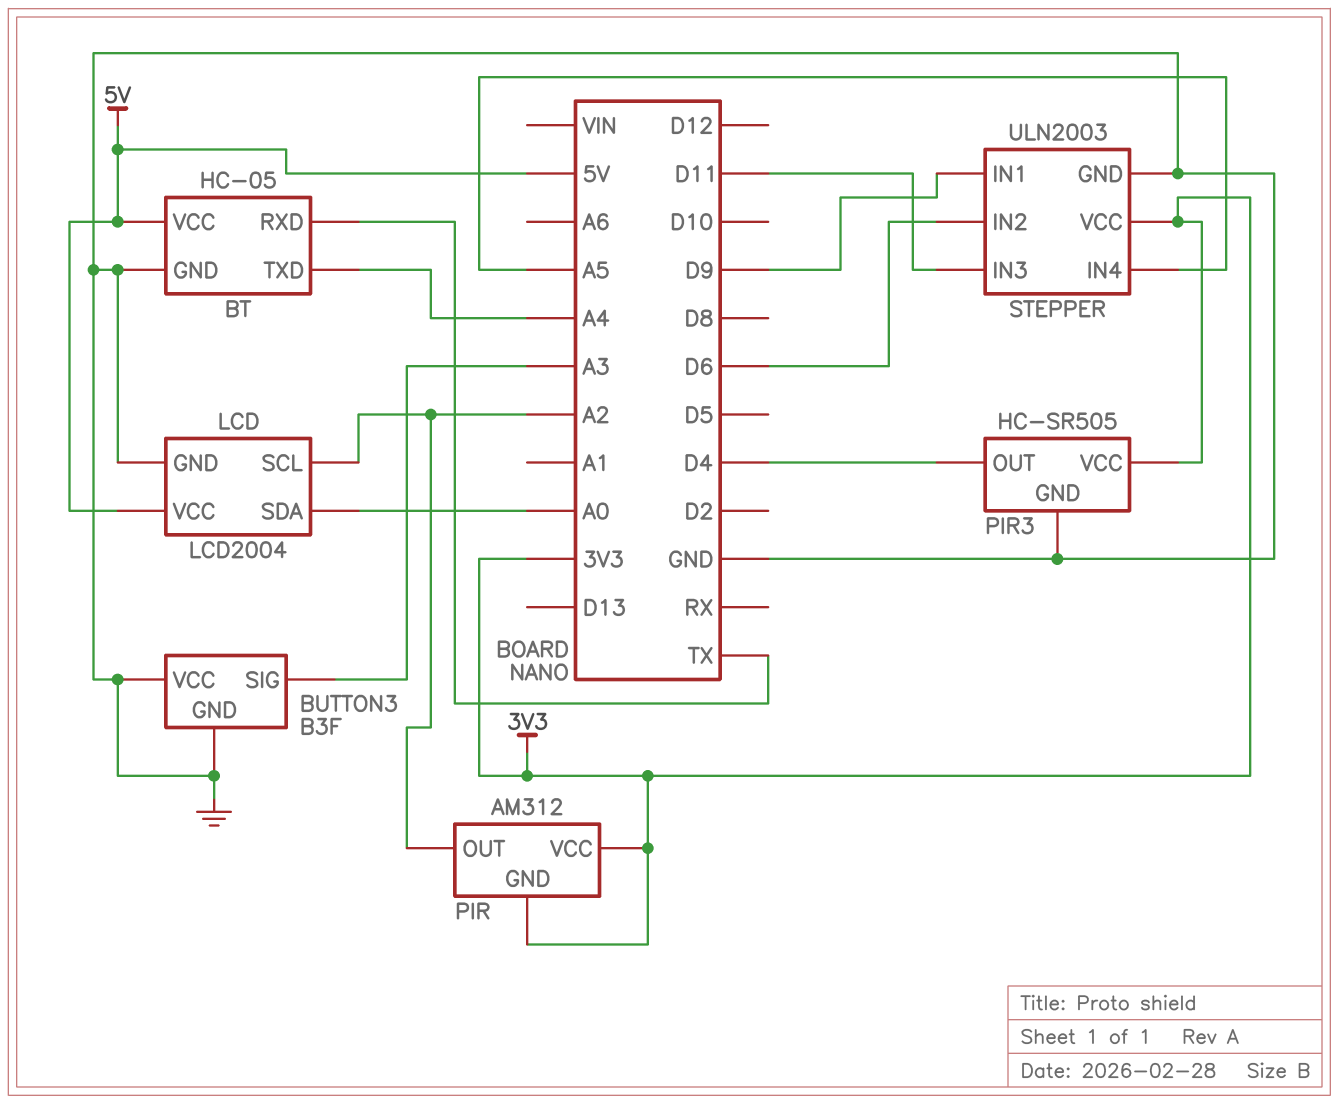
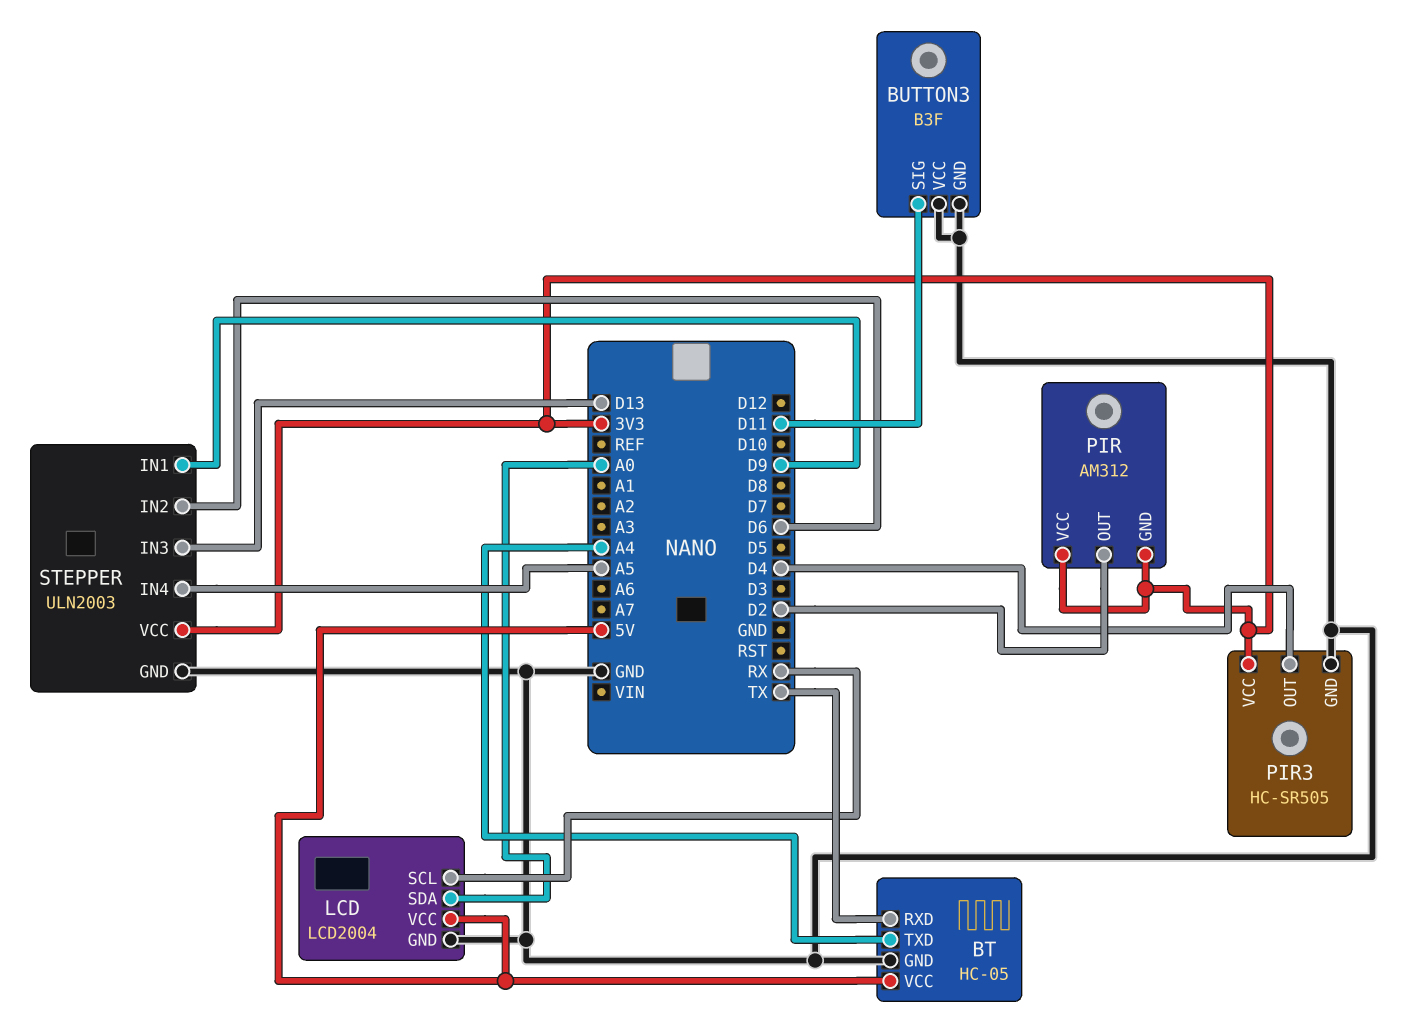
BUTTON3 pin SIG: A3 -> D11
LCD pin SCL: A2 -> RX
PIR pin OUT: A2 -> D2
STEPPER pin IN3: D11 -> D13

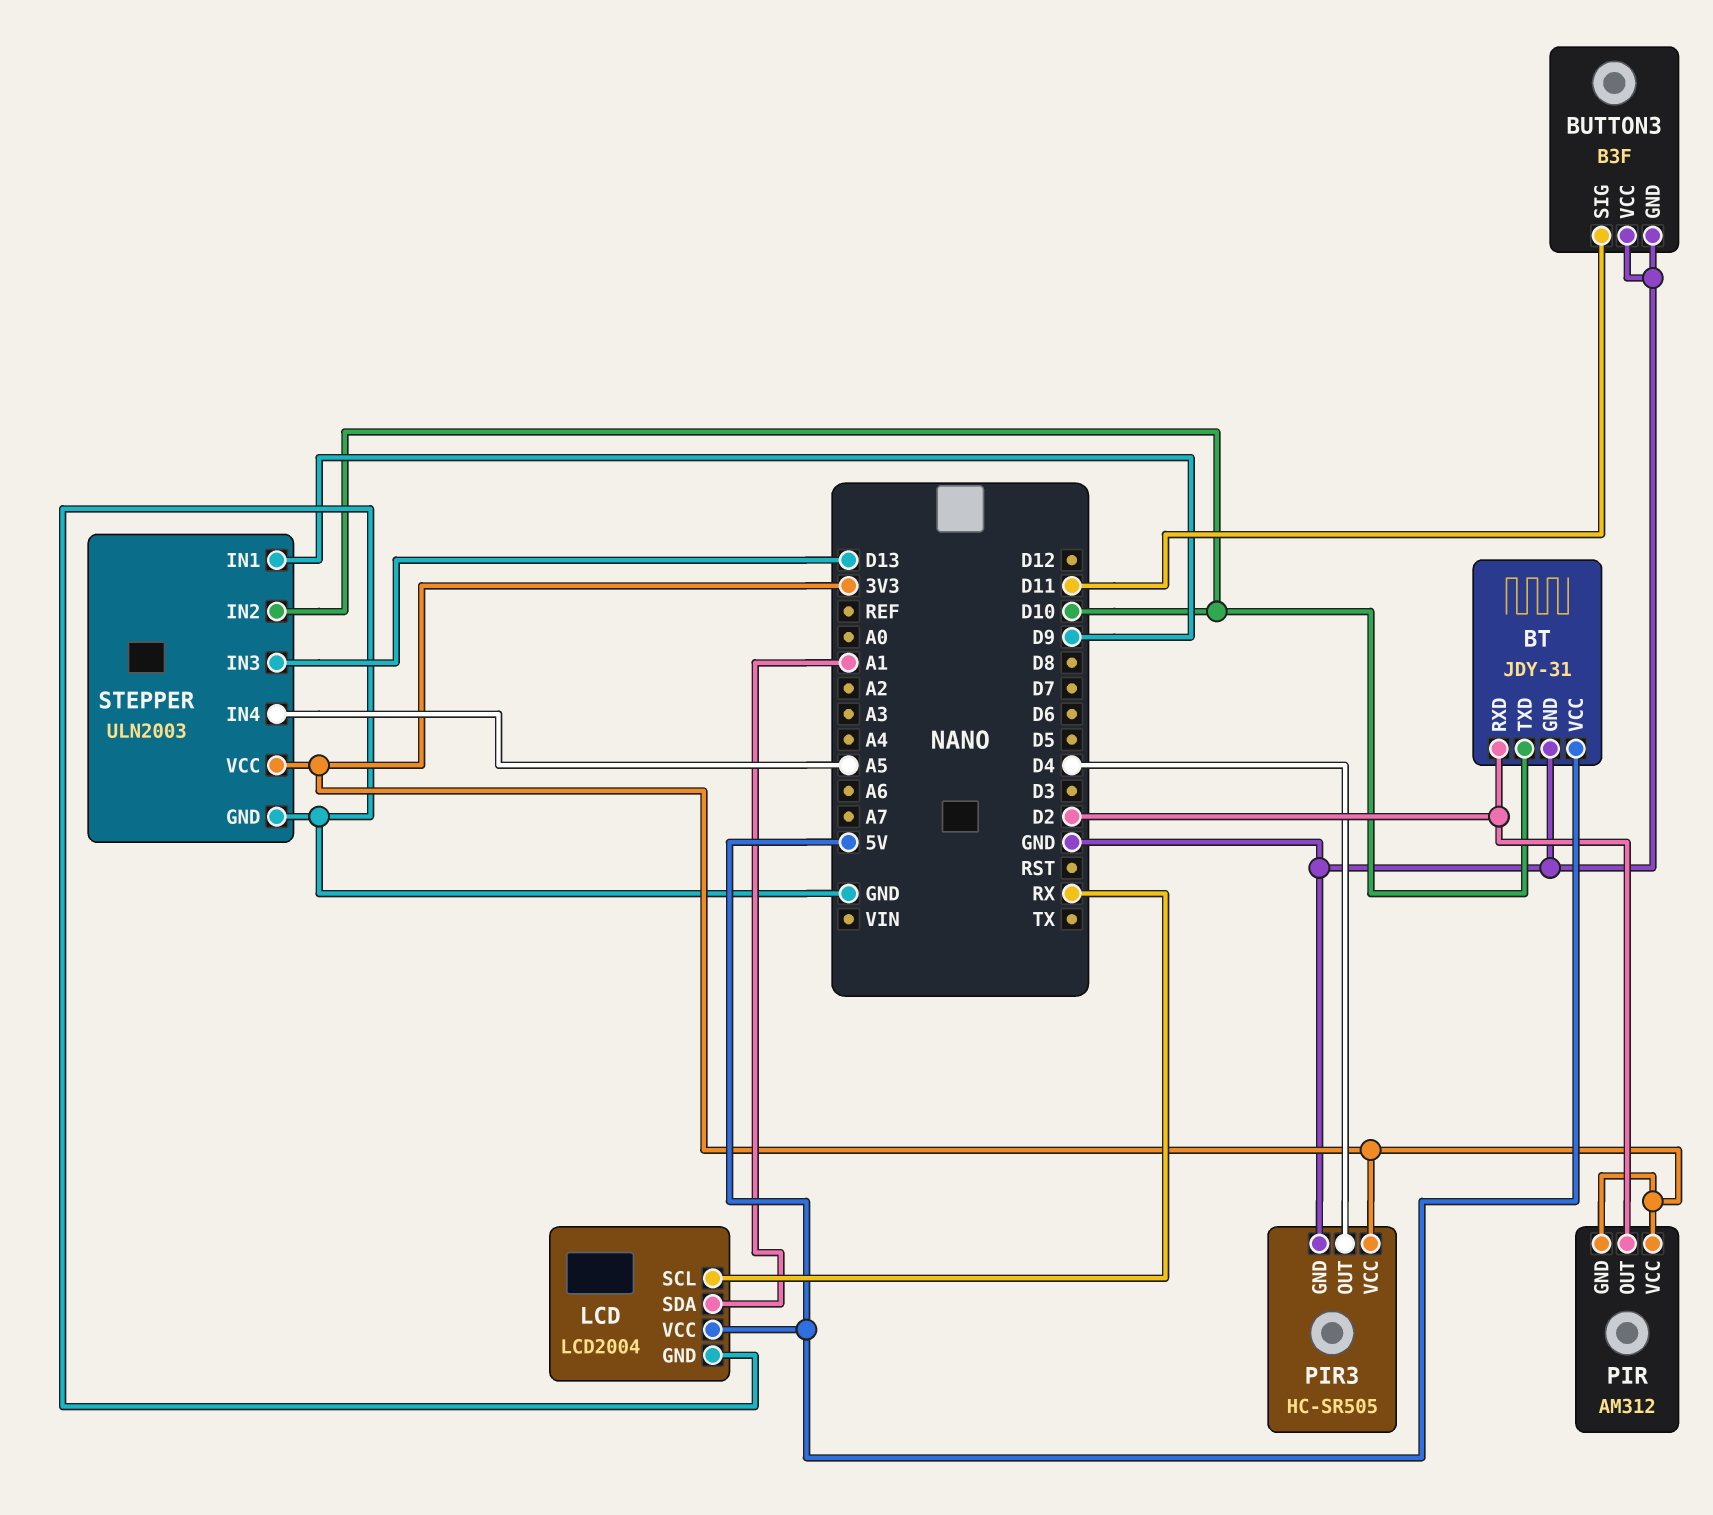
BT: HC-05 -> JDY-31
BT pin RXD: TX -> D2
BT pin TXD: A4 -> D10
LCD pin SDA: A0 -> A1
STEPPER pin IN2: D6 -> D10

